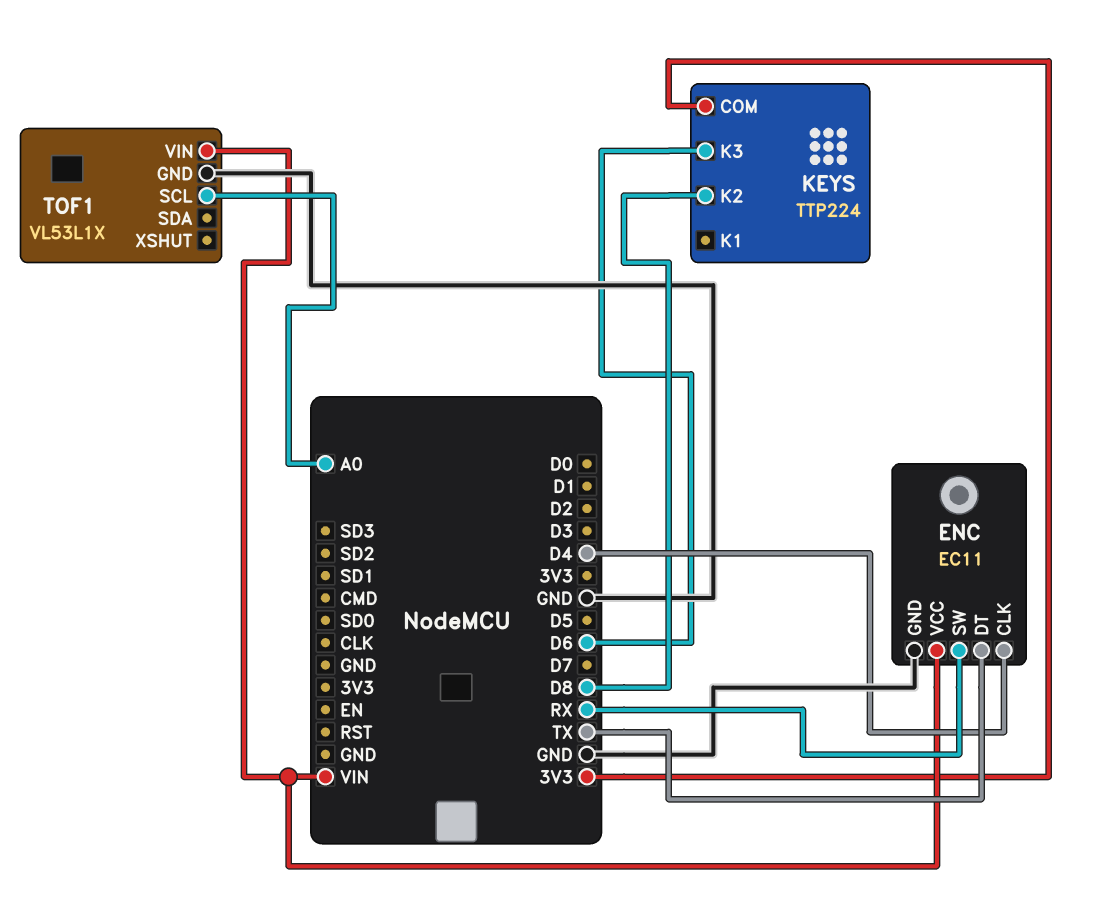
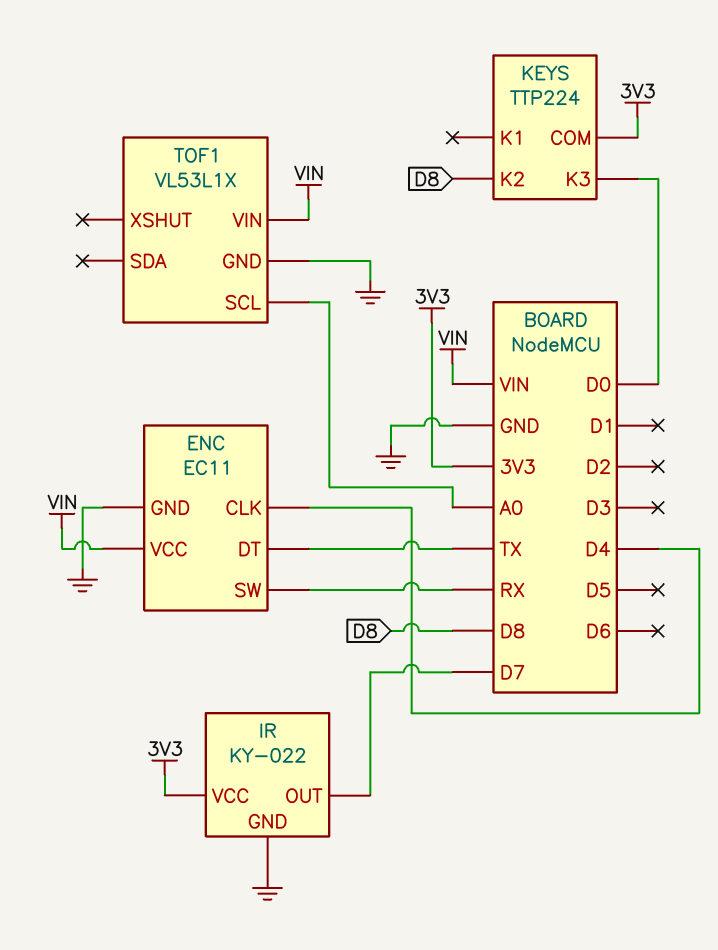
IR: none -> KY-022
IR pin GND: none -> GND
IR pin OUT: none -> D7
IR pin VCC: none -> 3V3
KEYS pin K3: D6 -> D0

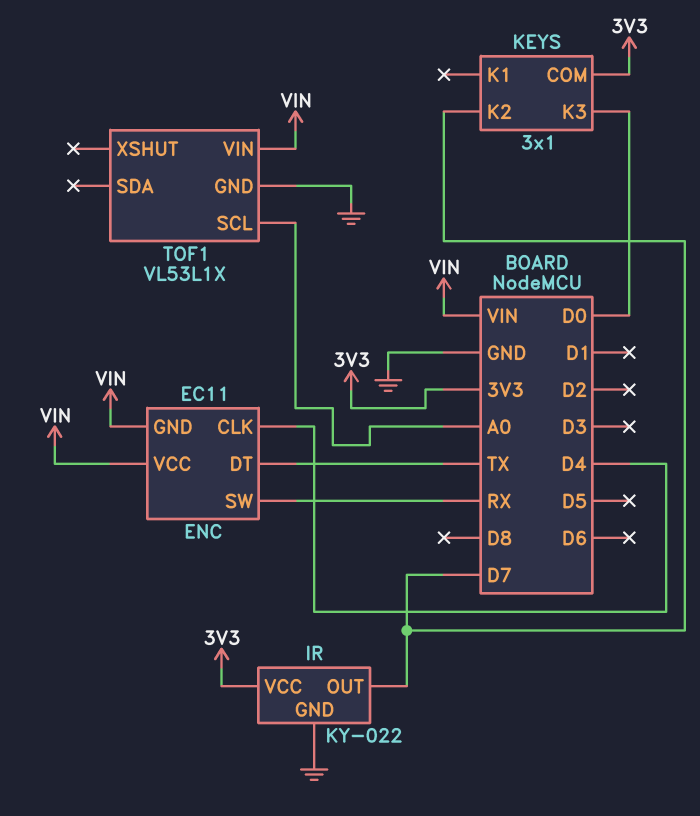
ENC pin GND: GND -> VIN
KEYS: TTP224 -> 3x1
KEYS pin K2: D8 -> D7

